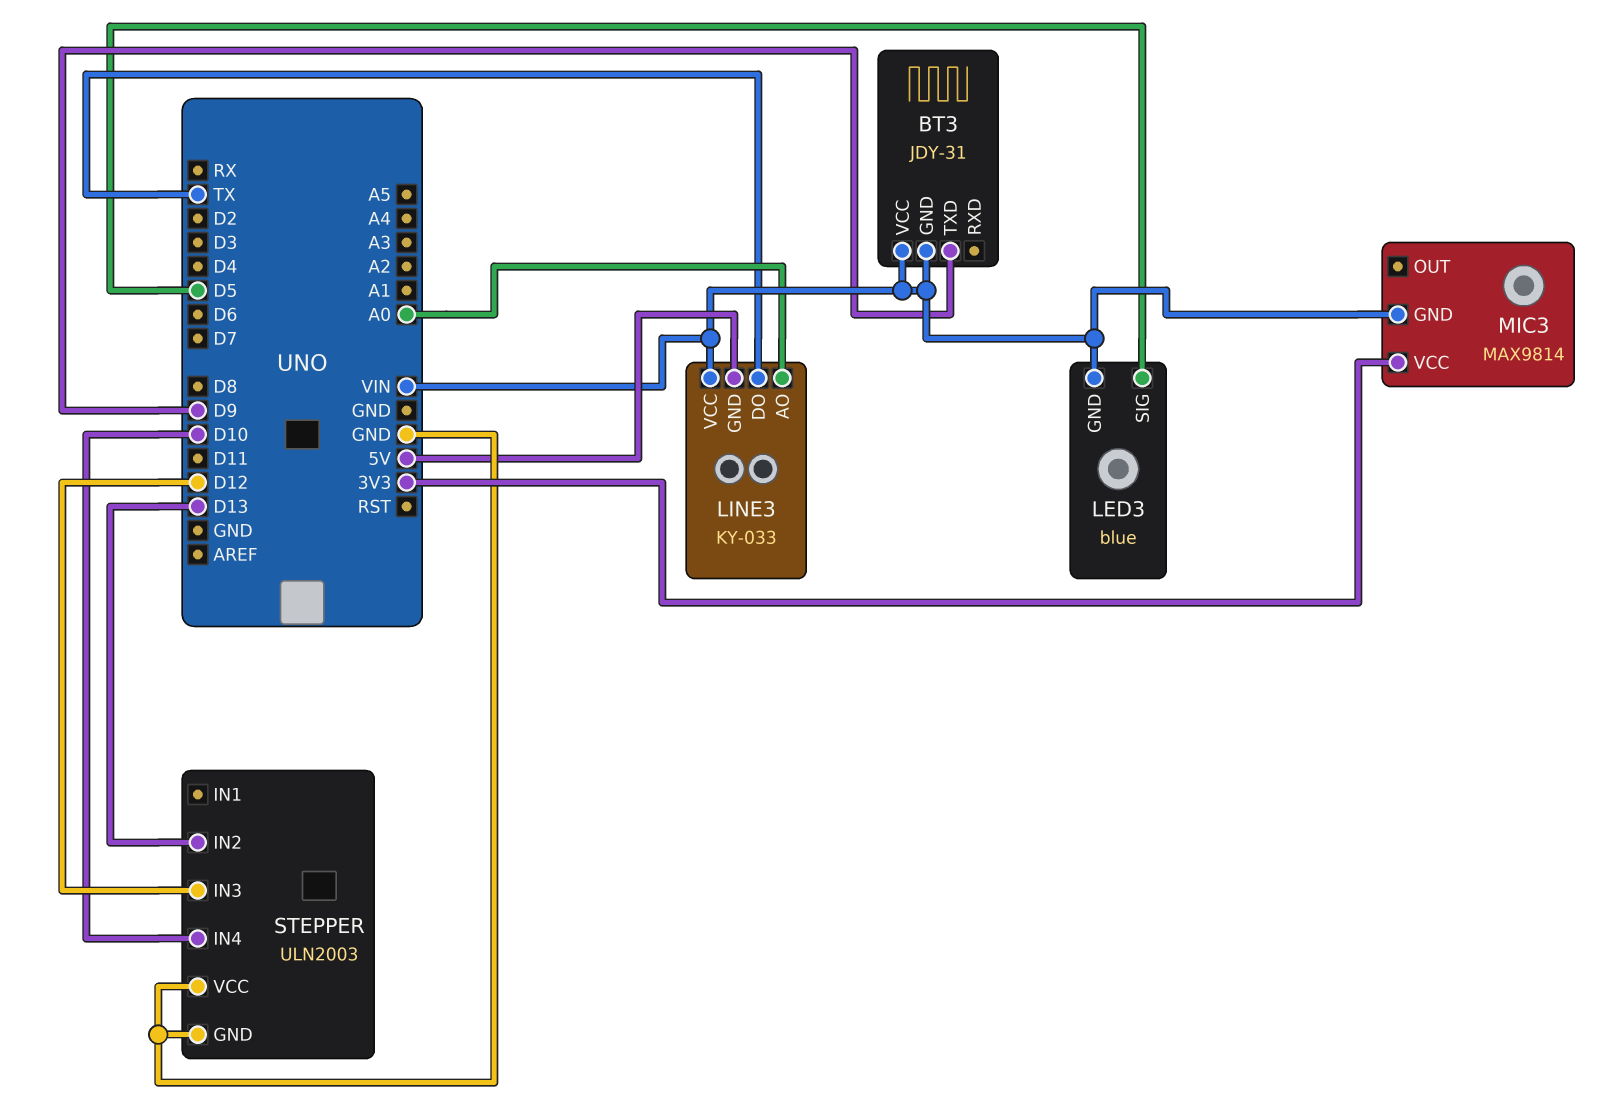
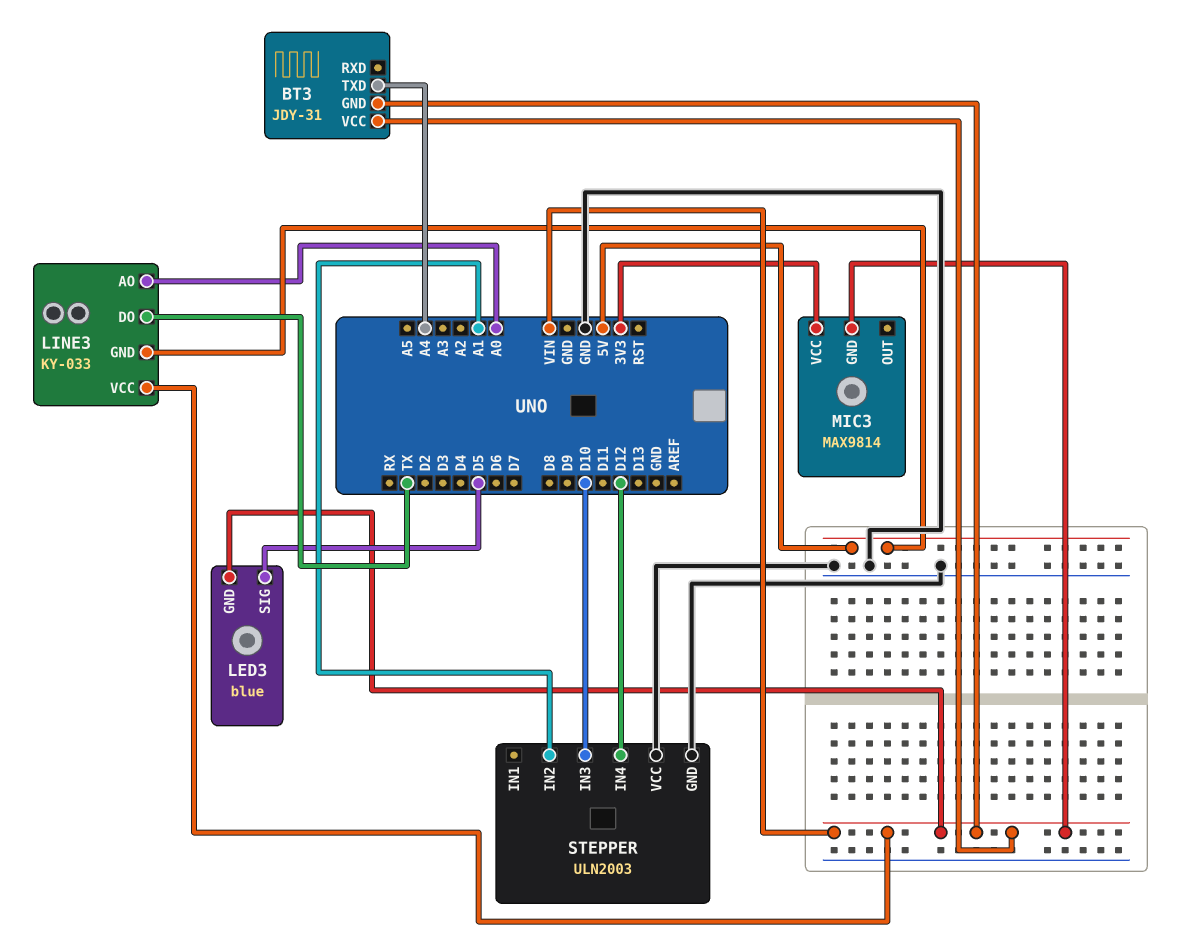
BT3 pin TXD: D9 -> A4
STEPPER pin IN2: D13 -> A1
STEPPER pin IN3: D12 -> D10
STEPPER pin IN4: D10 -> D12

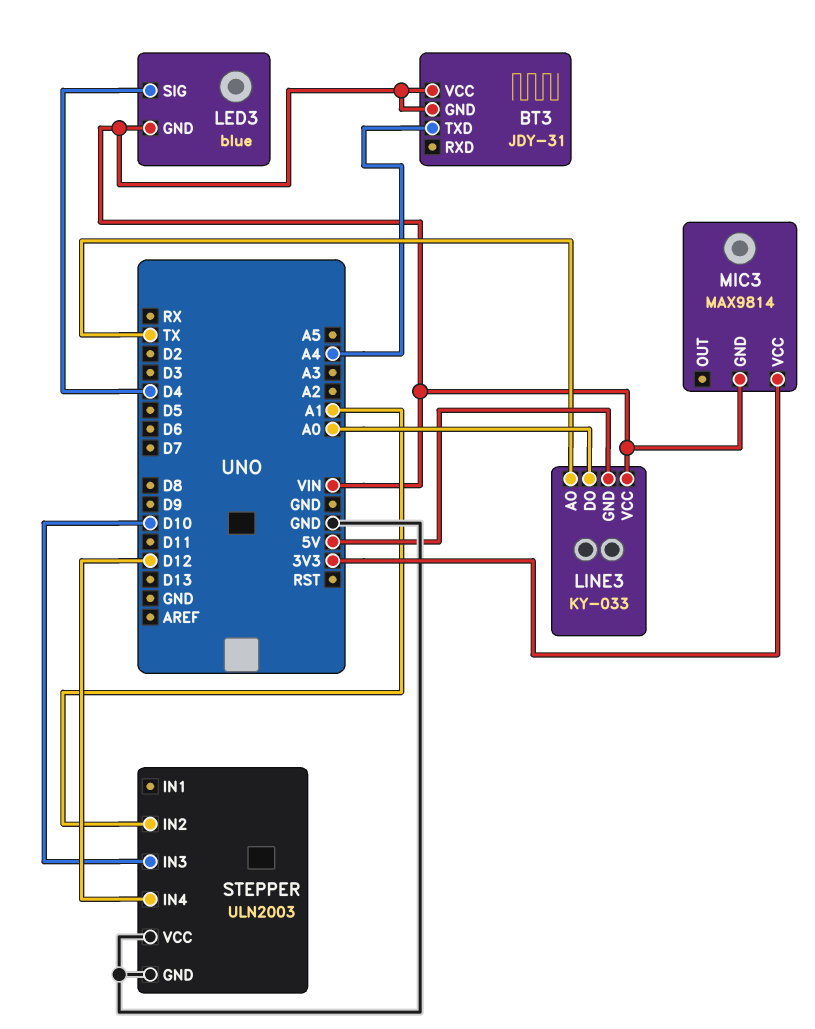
LED3 pin SIG: D5 -> D4
LINE3 pin AO: A0 -> TX
LINE3 pin DO: TX -> A0

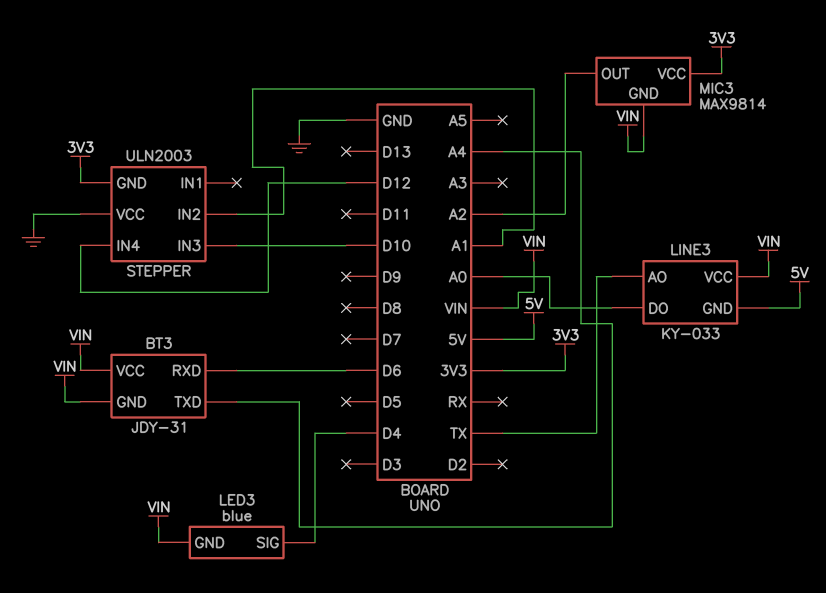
BT3 pin RXD: none -> D6
MIC3 pin OUT: none -> A2
STEPPER pin GND: GND -> 3V3

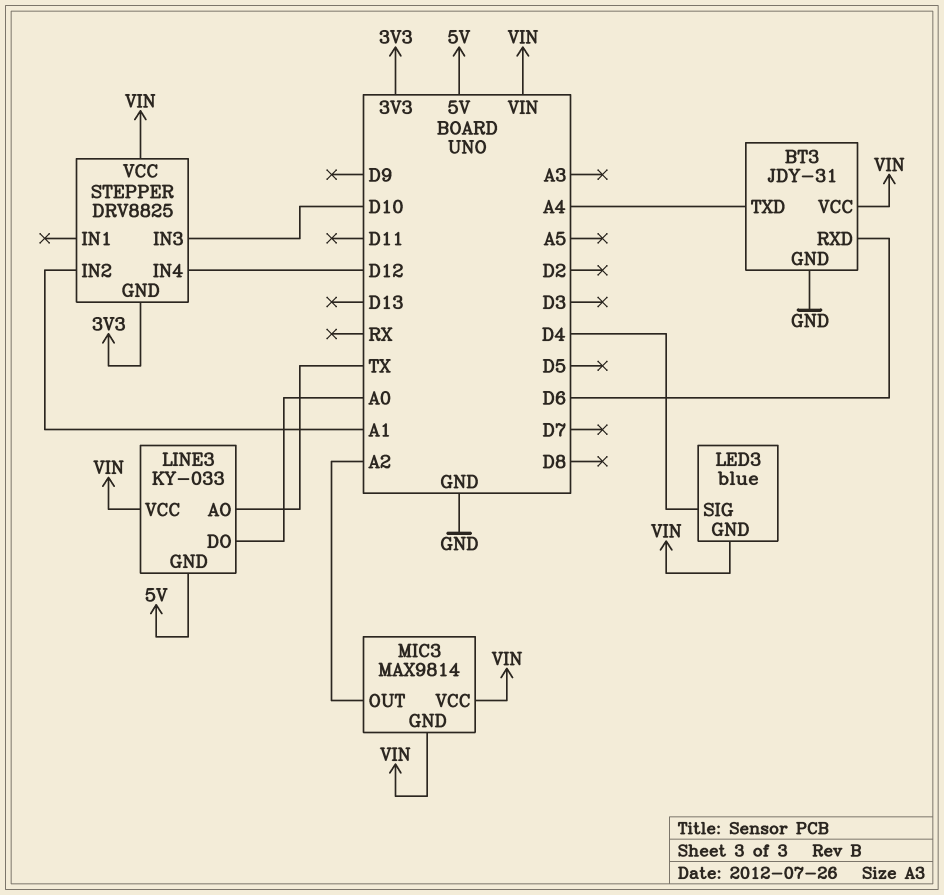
BT3 pin GND: VIN -> GND
MIC3 pin VCC: 3V3 -> VIN
STEPPER: ULN2003 -> DRV8825
STEPPER pin VCC: GND -> VIN

